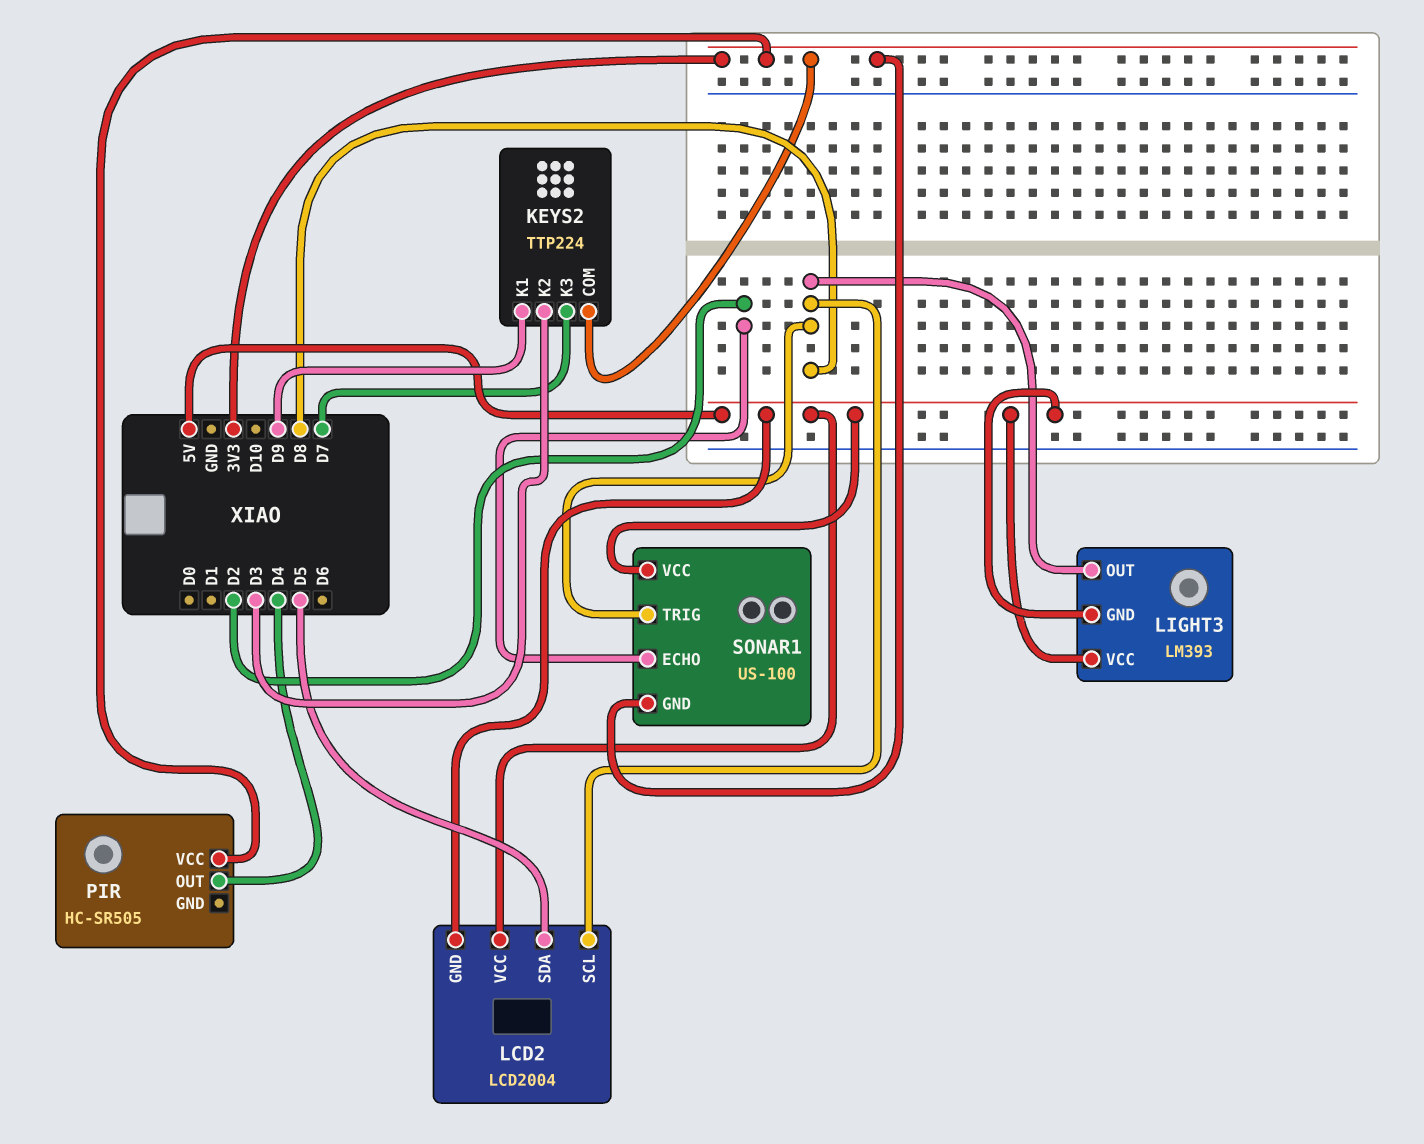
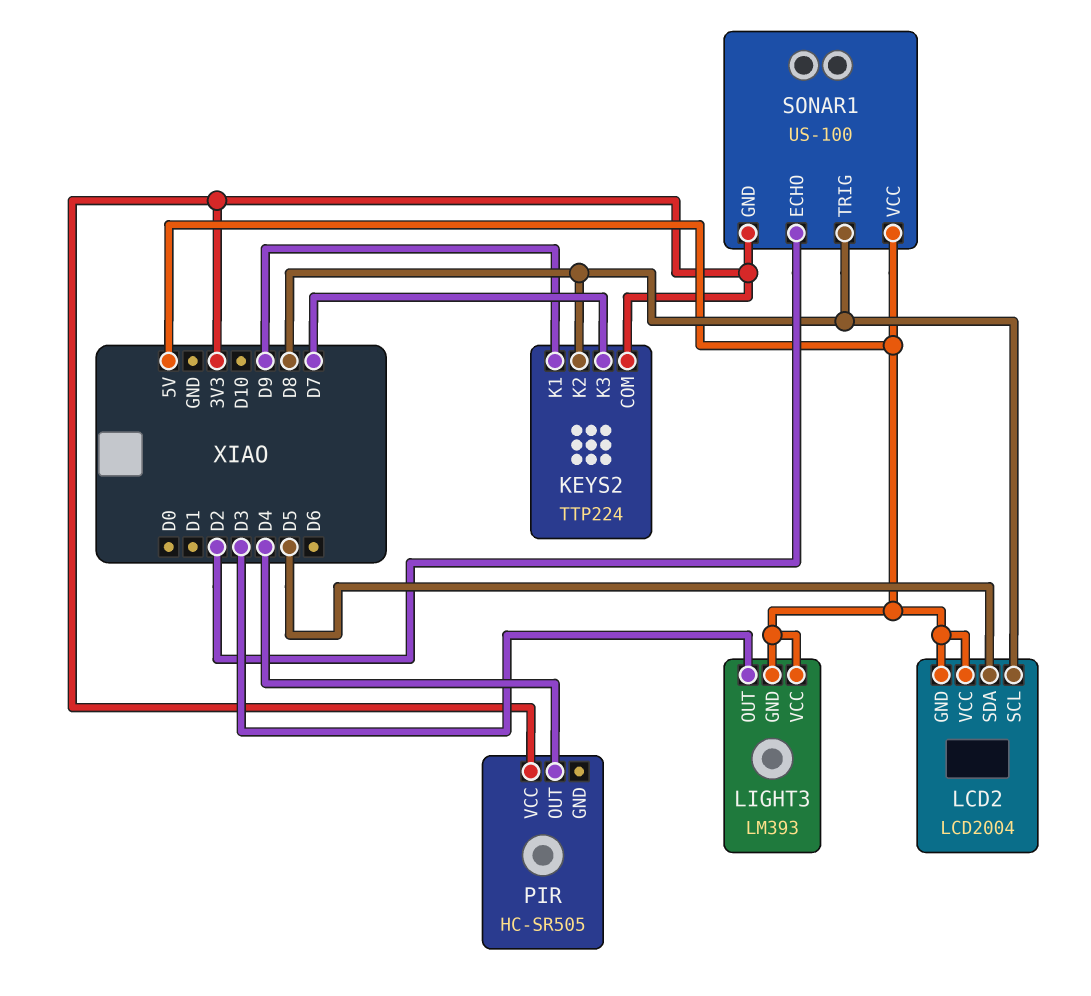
KEYS2 pin K2: D3 -> D8
LIGHT3 pin OUT: D8 -> D3

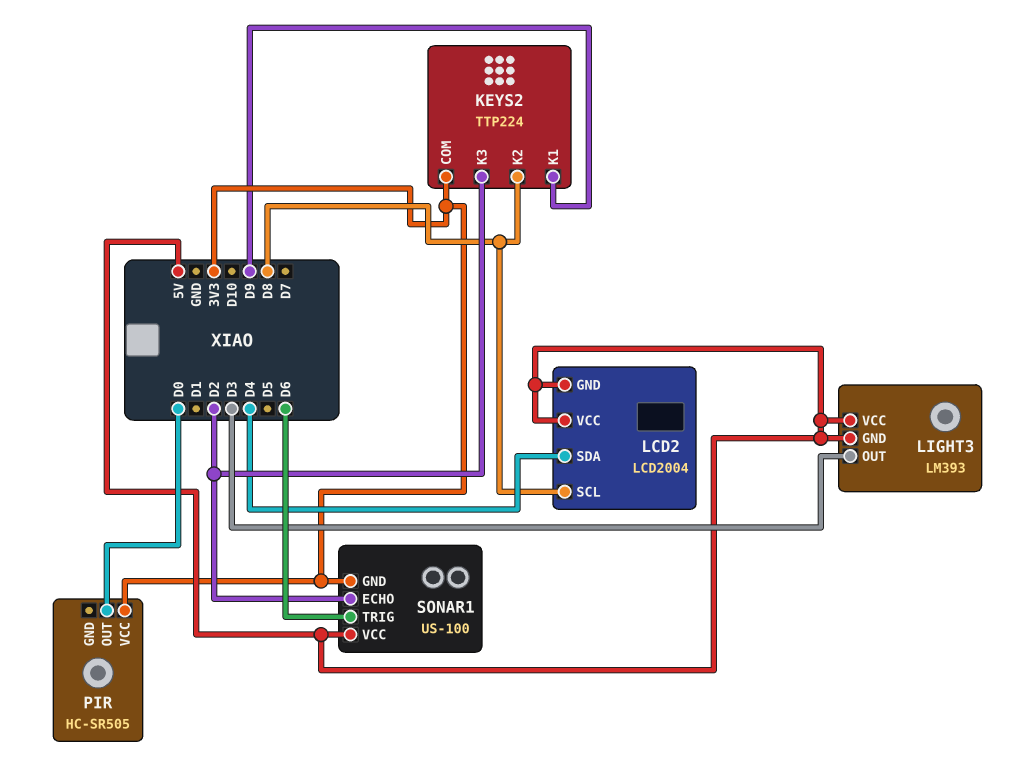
KEYS2 pin K3: D7 -> D2
LCD2 pin SDA: D5 -> D4
PIR pin OUT: D4 -> D0
SONAR1 pin TRIG: D8 -> D6

